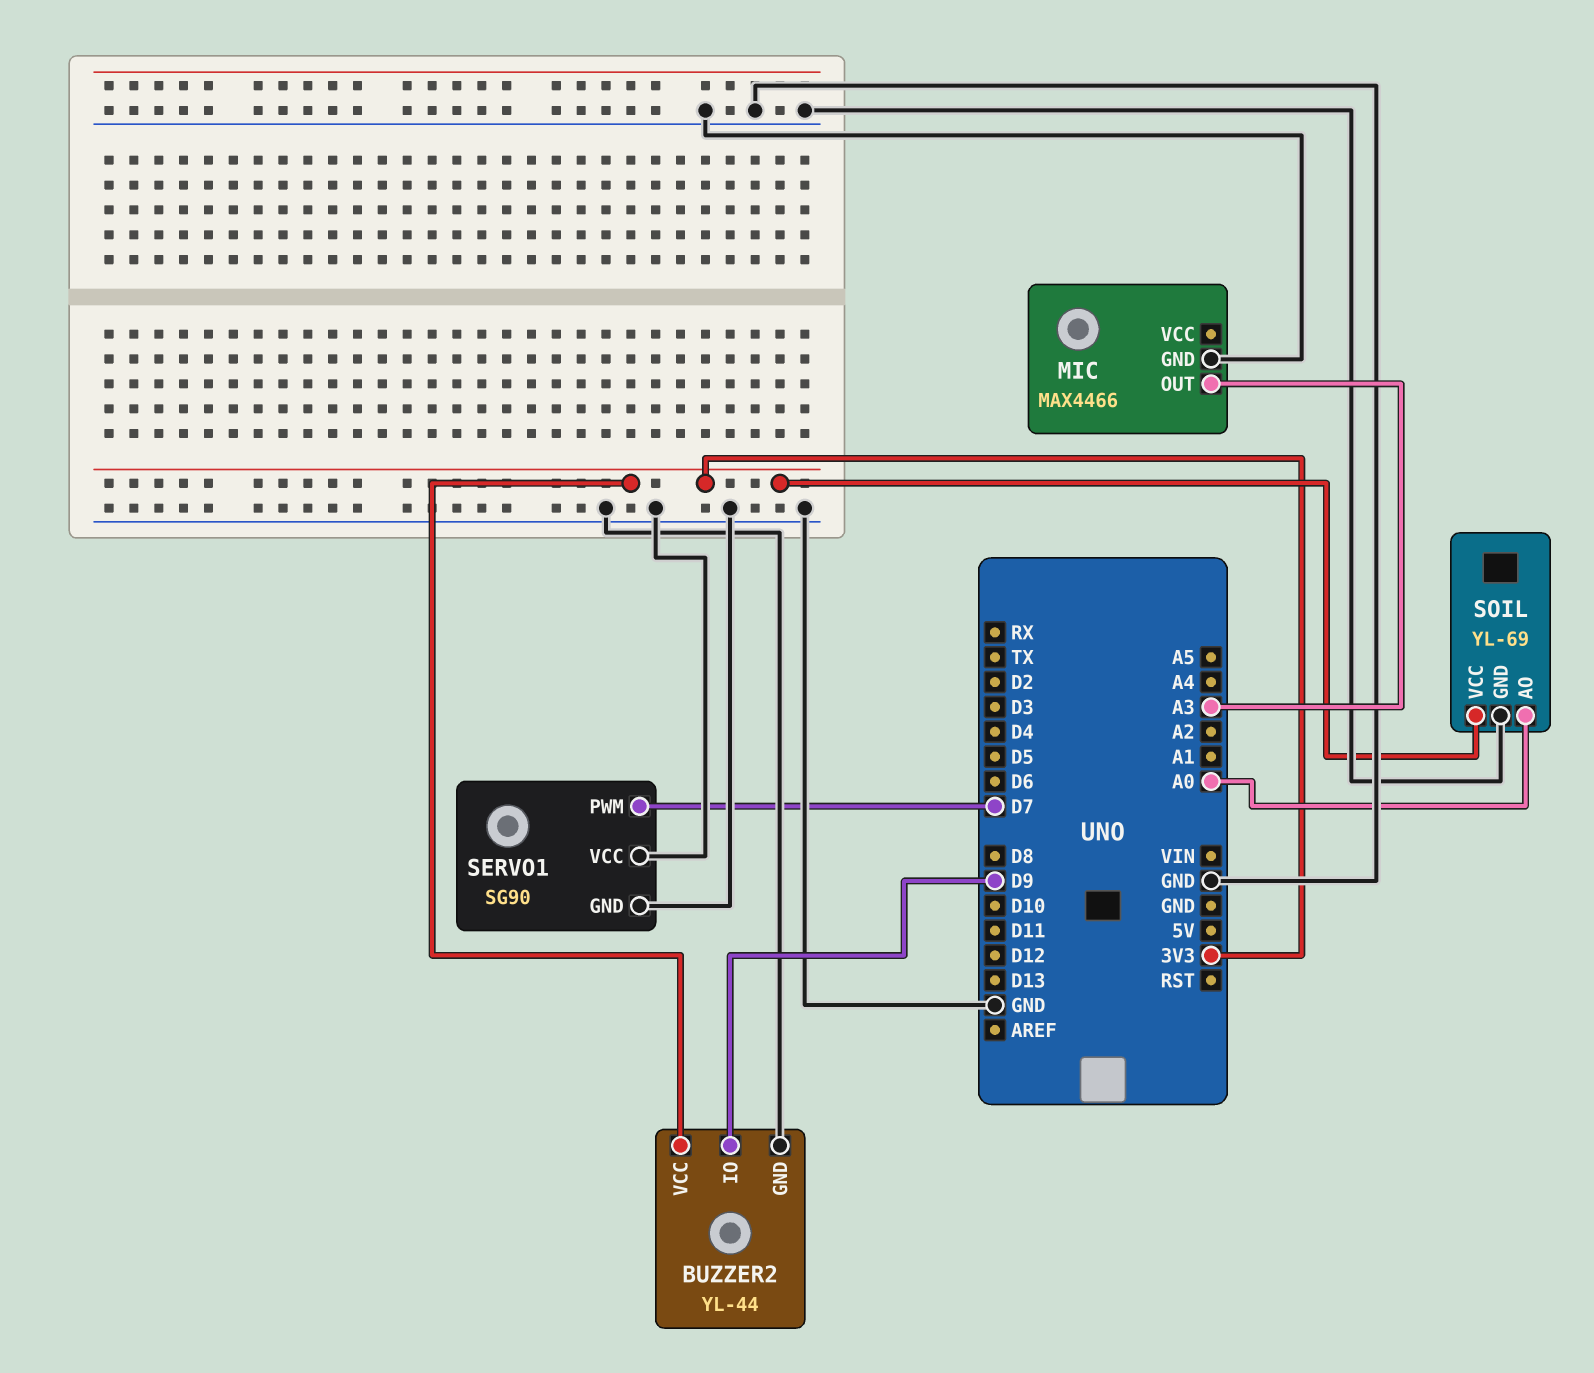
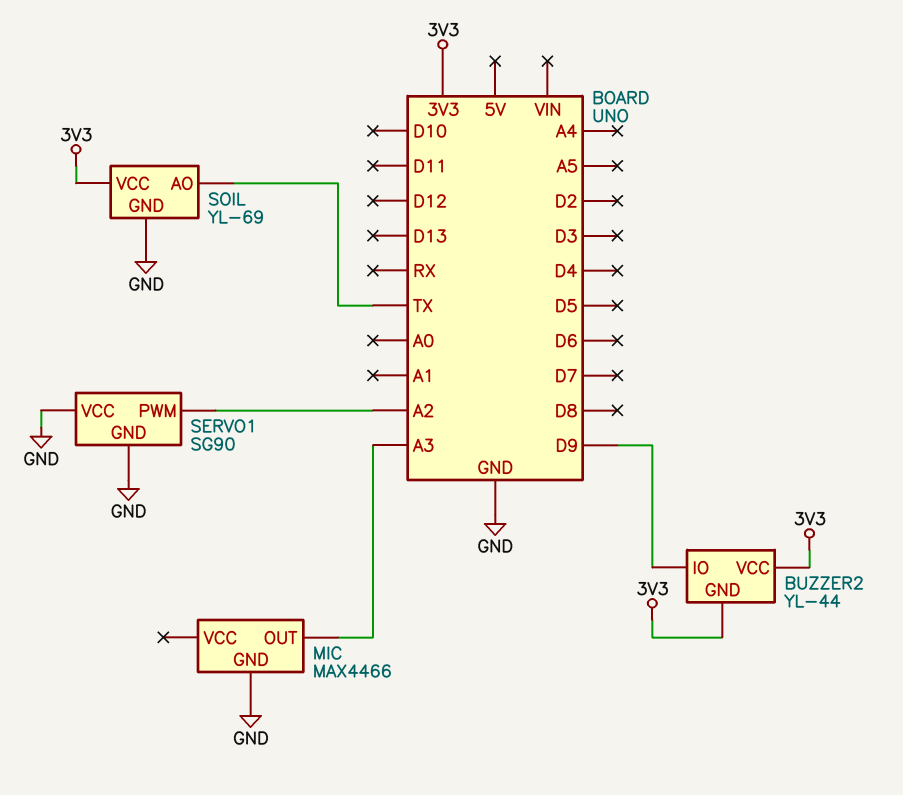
BUZZER2 pin GND: GND -> 3V3
SERVO1 pin PWM: D7 -> A2
SOIL pin AO: A0 -> TX

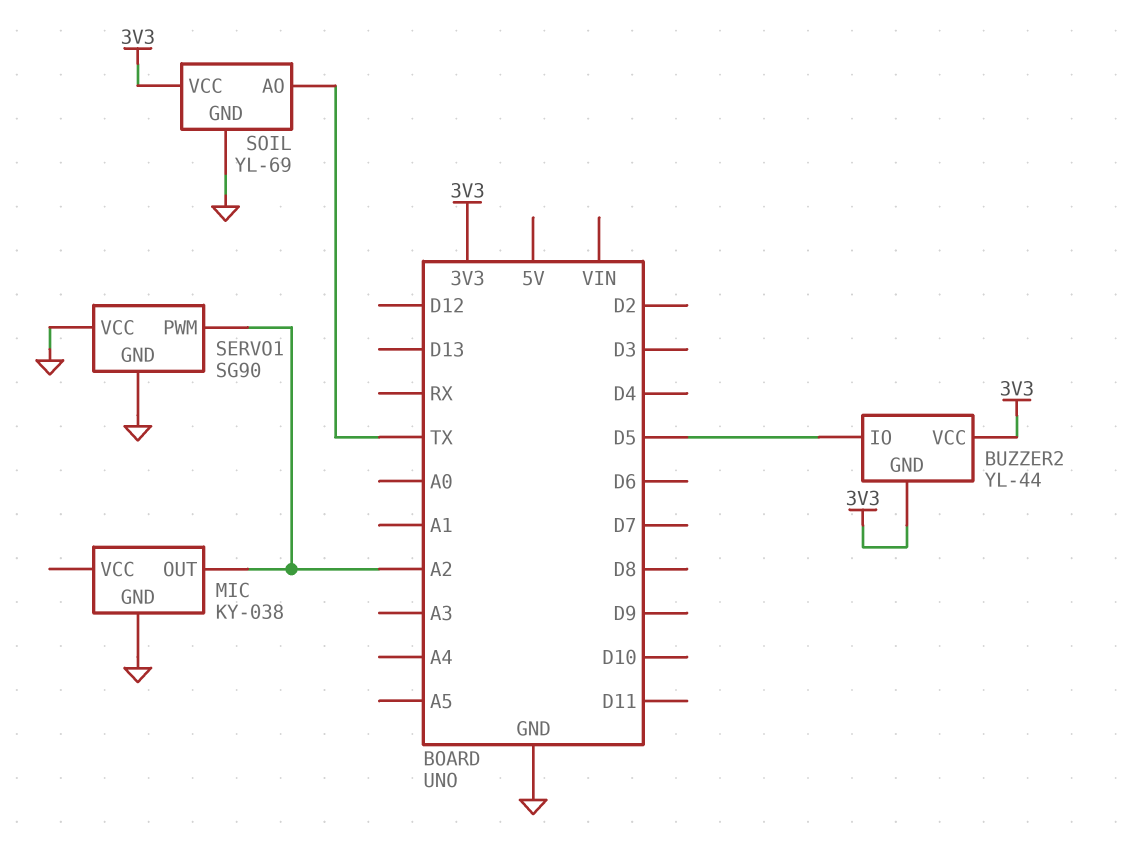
BUZZER2 pin IO: D9 -> D5
MIC: MAX4466 -> KY-038
MIC pin OUT: A3 -> A2

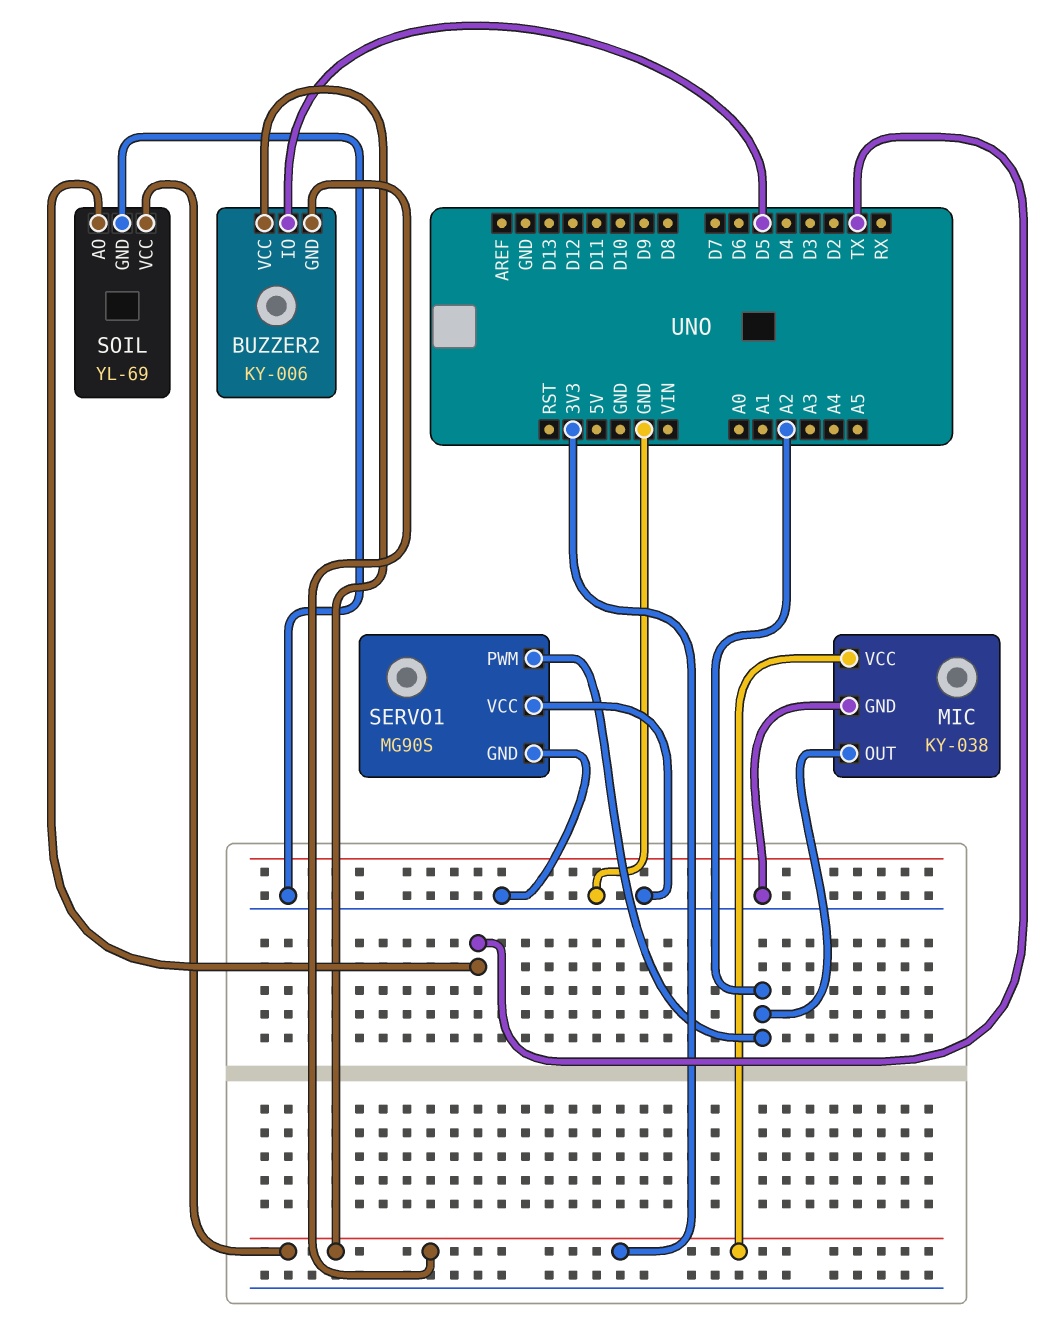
BUZZER2: YL-44 -> KY-006
MIC pin VCC: none -> 3V3
SERVO1: SG90 -> MG90S

